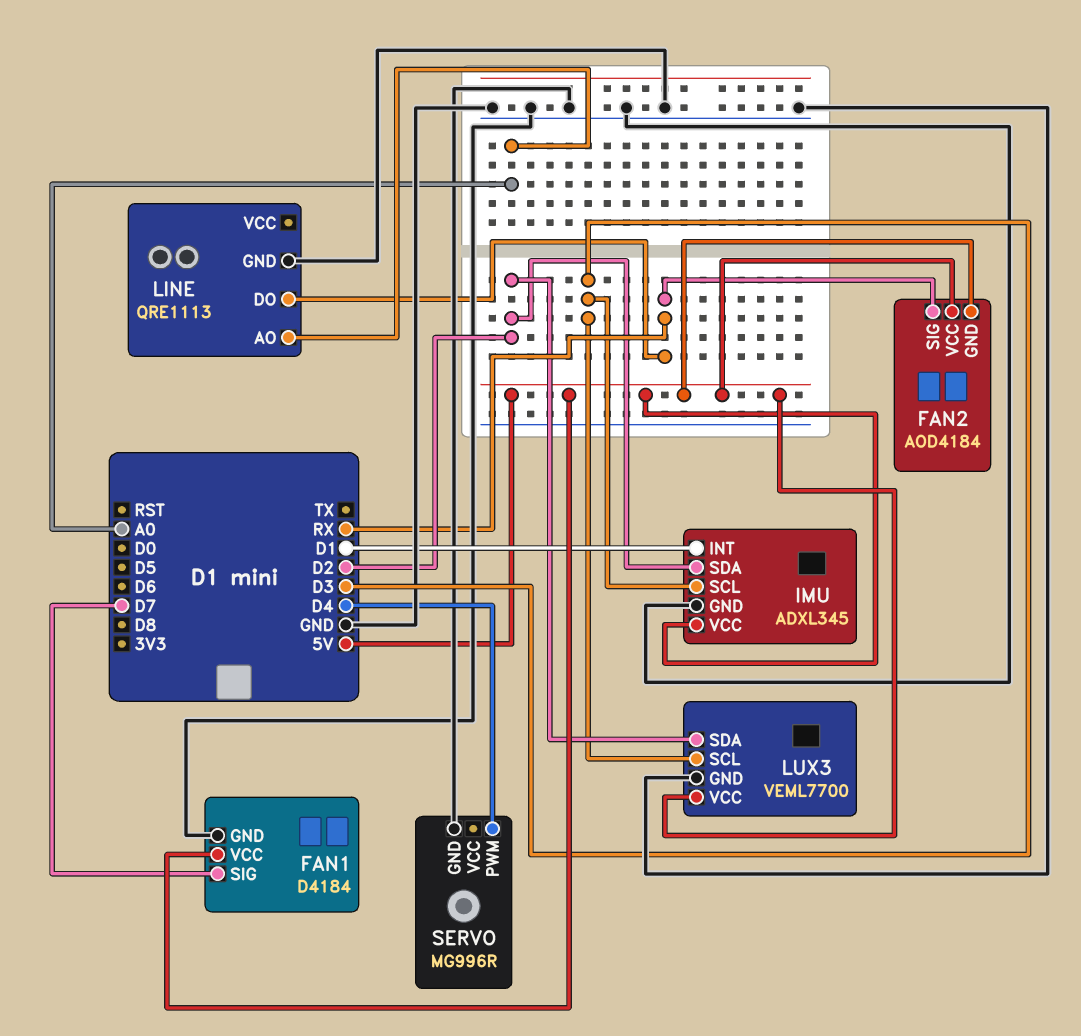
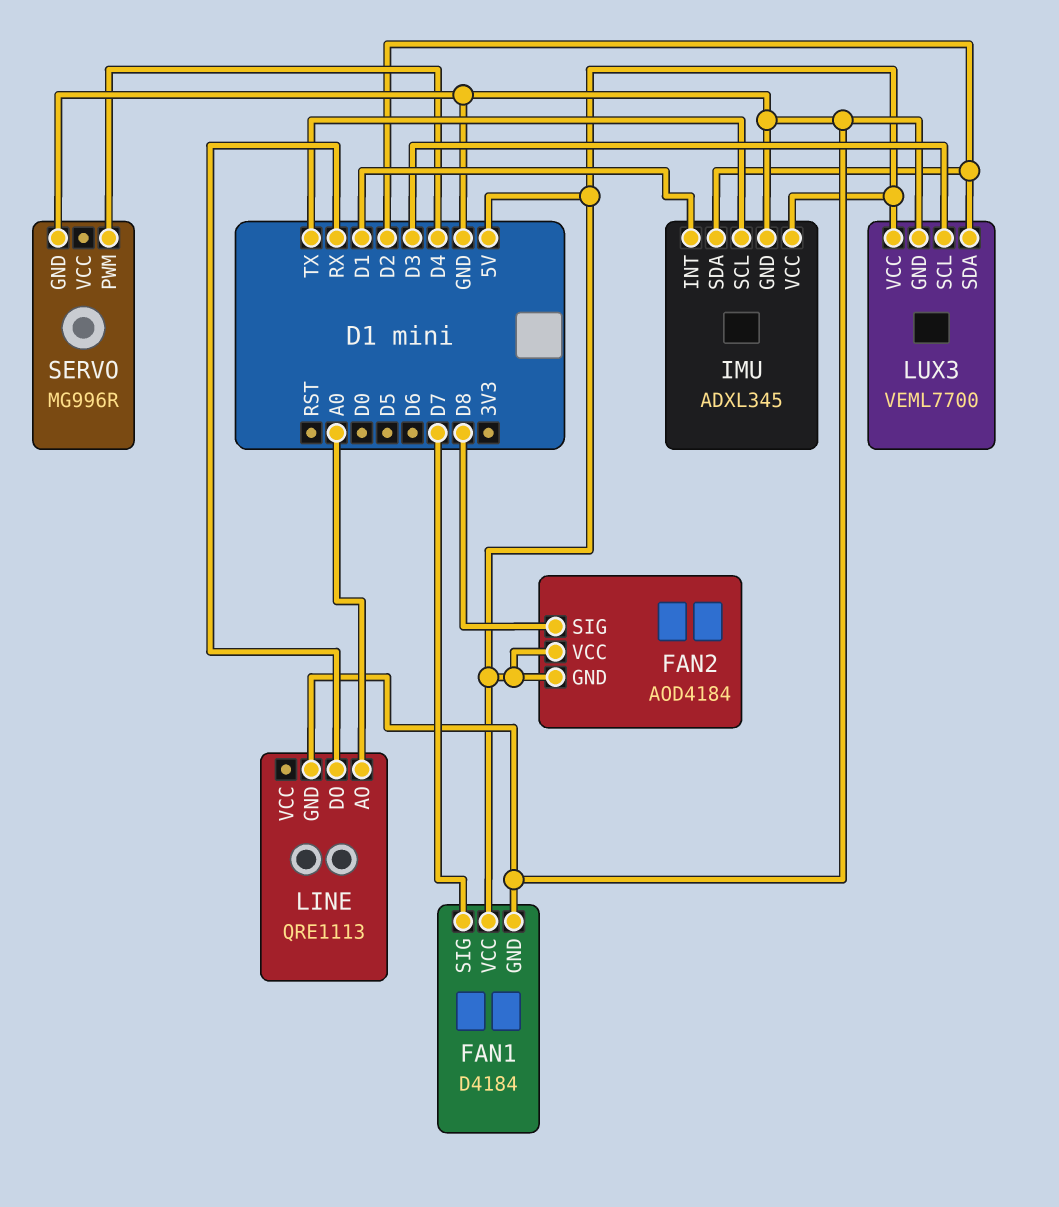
FAN2 pin SIG: RX -> D8
IMU pin SCL: D3 -> TX

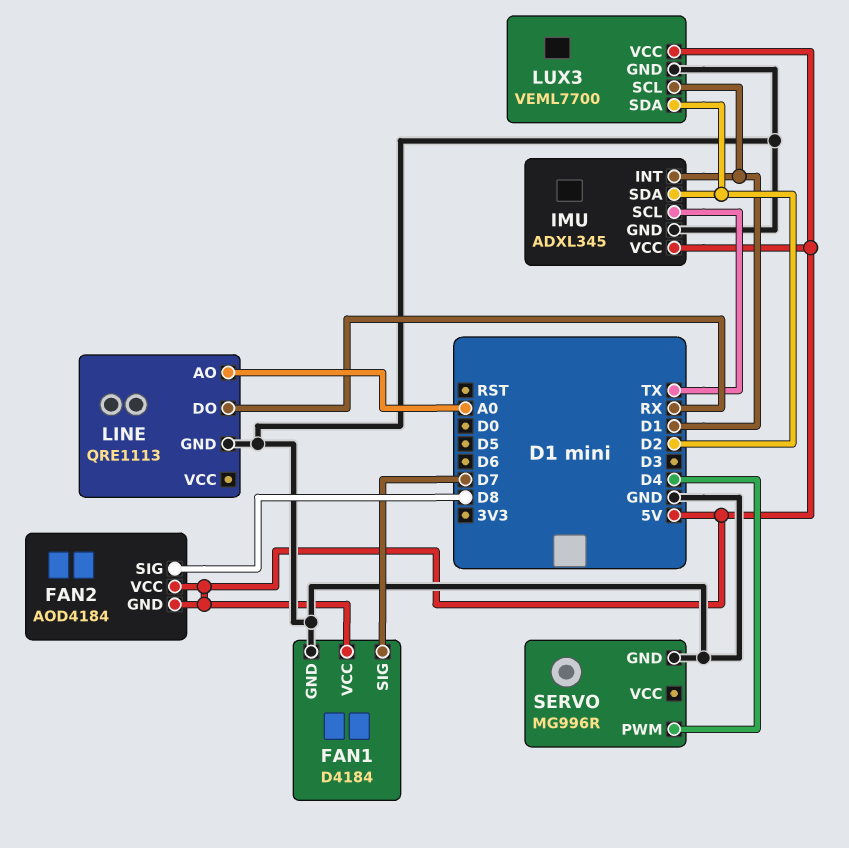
LUX3 pin SCL: D3 -> D1

